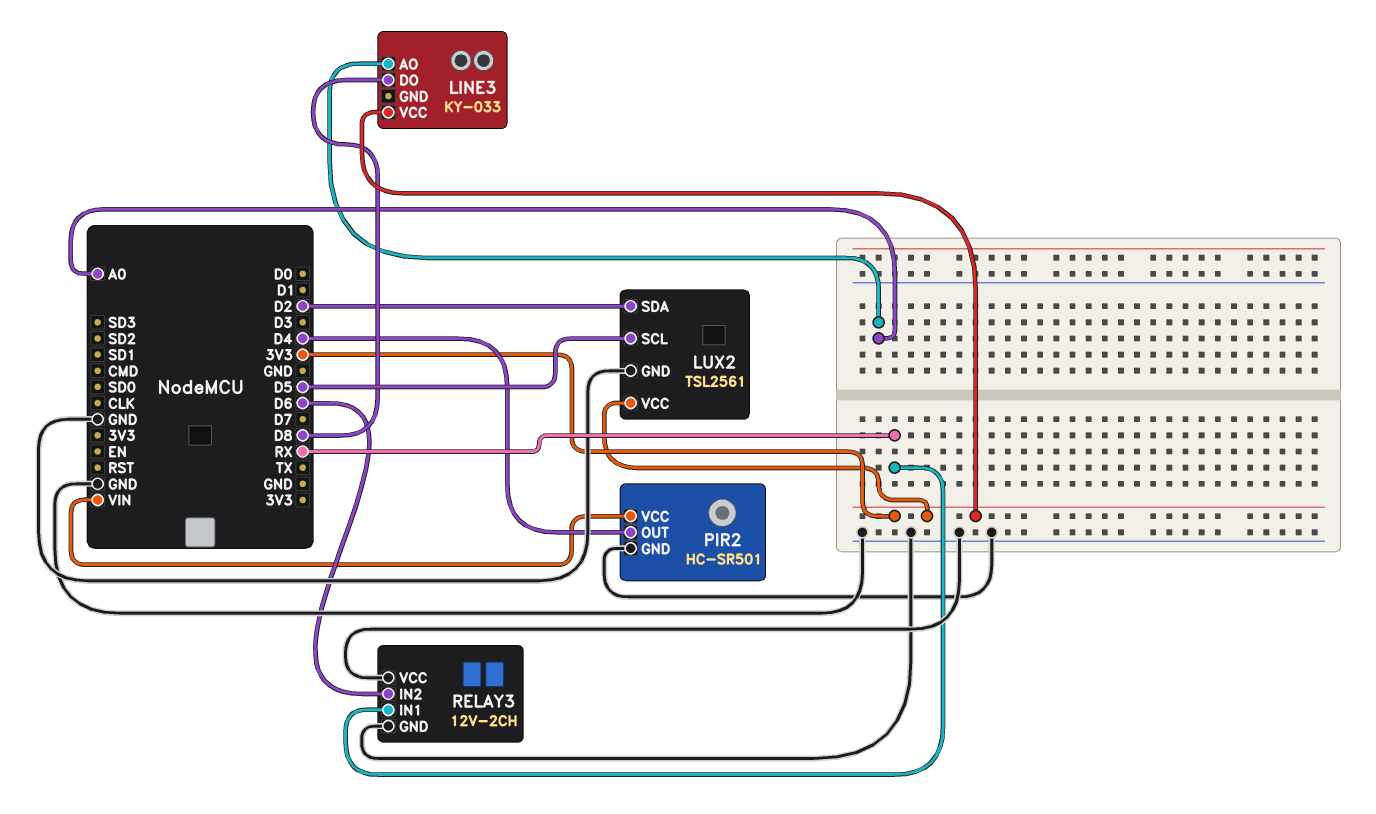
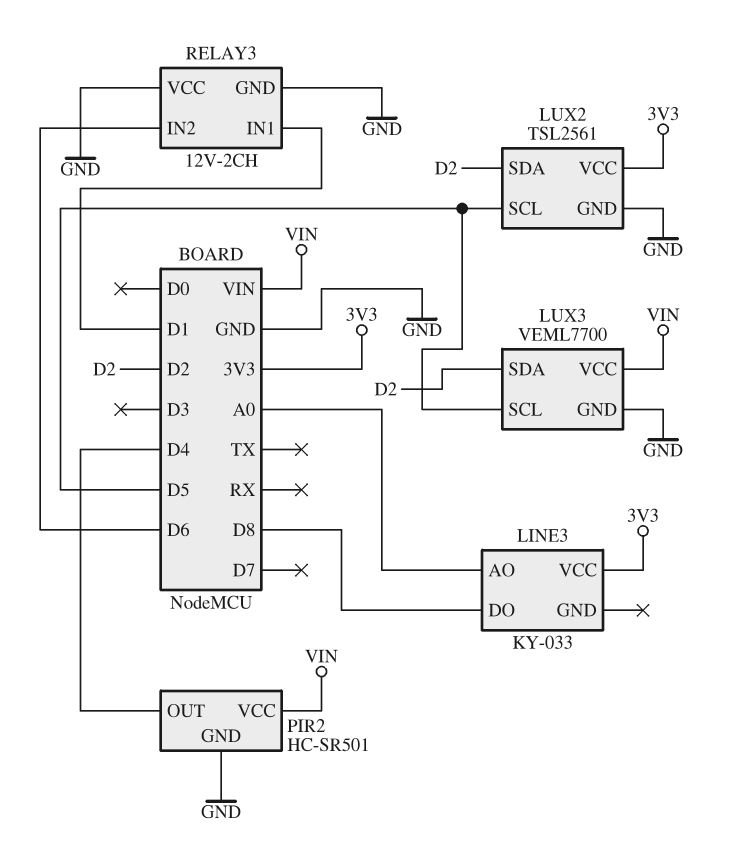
LUX3: none -> VEML7700
LUX3 pin GND: none -> GND
LUX3 pin SCL: none -> D5
LUX3 pin SDA: none -> D2
LUX3 pin VCC: none -> VIN
RELAY3 pin IN1: RX -> D1

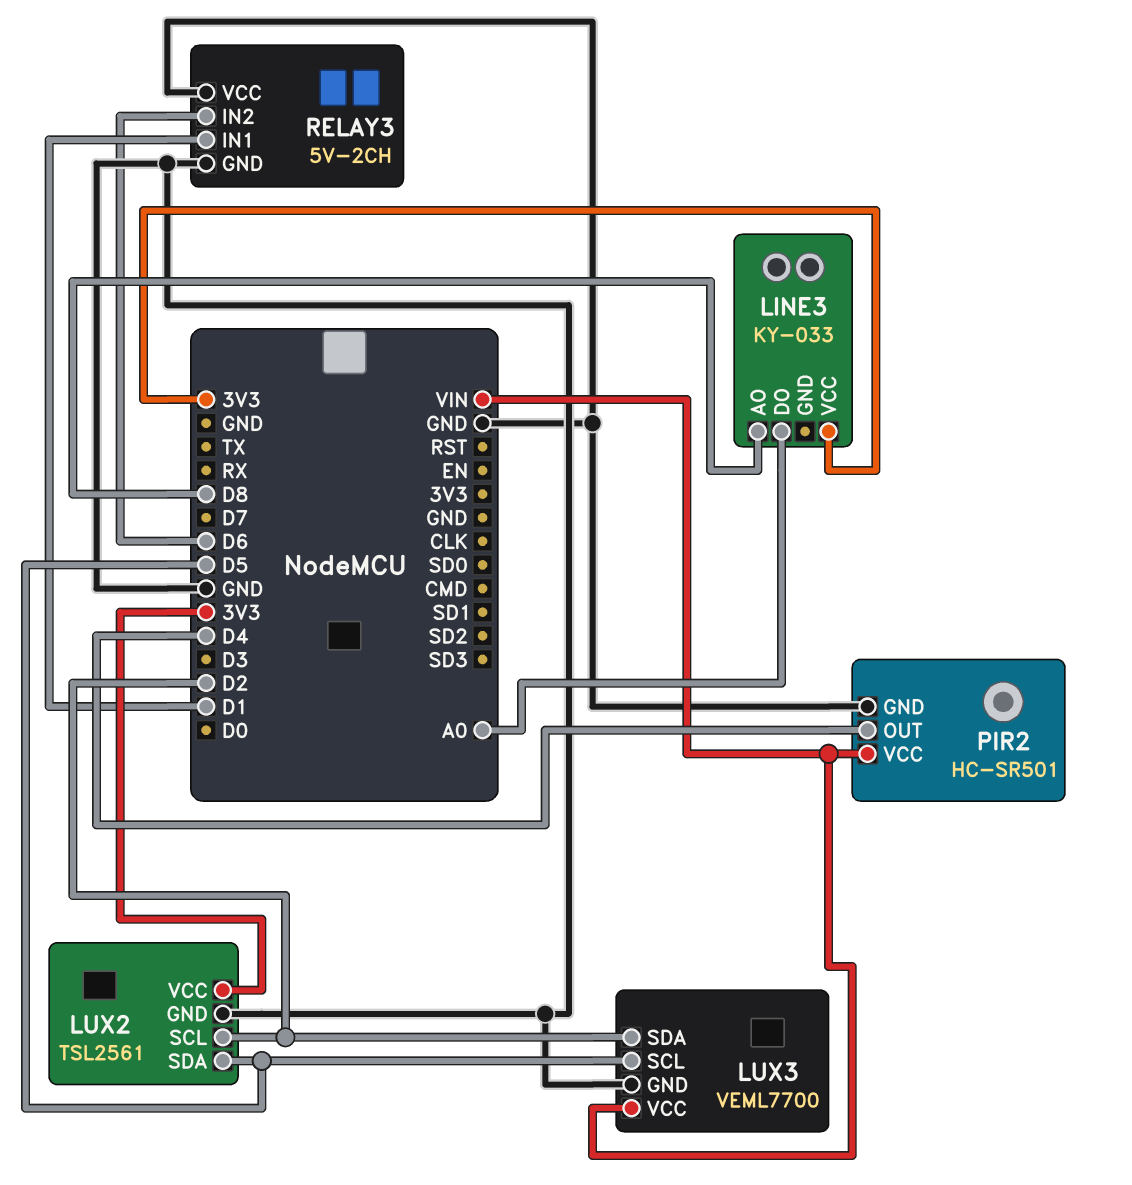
LINE3 pin AO: A0 -> D8
LINE3 pin DO: D8 -> A0
LUX2 pin SCL: D5 -> D2
LUX2 pin SDA: D2 -> D5
RELAY3: 12V-2CH -> 5V-2CH

